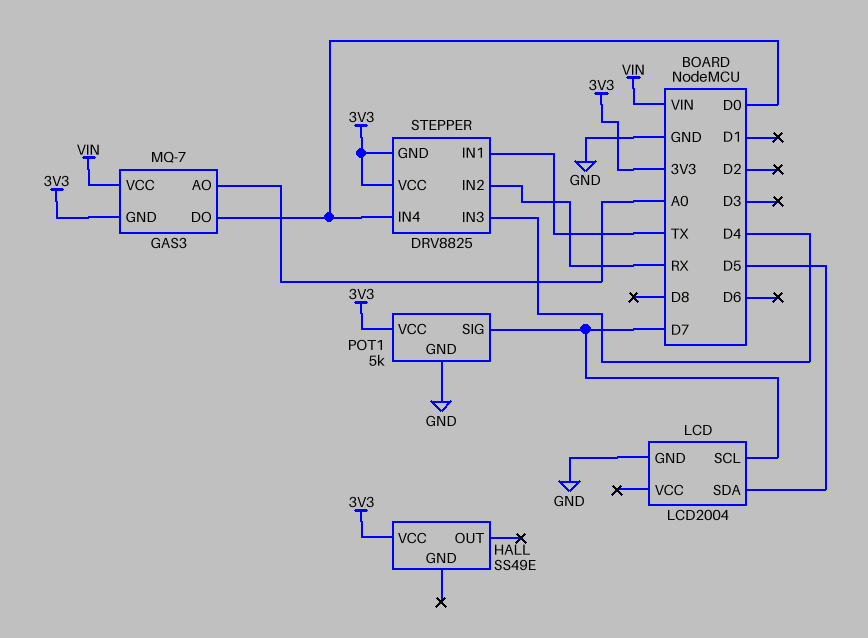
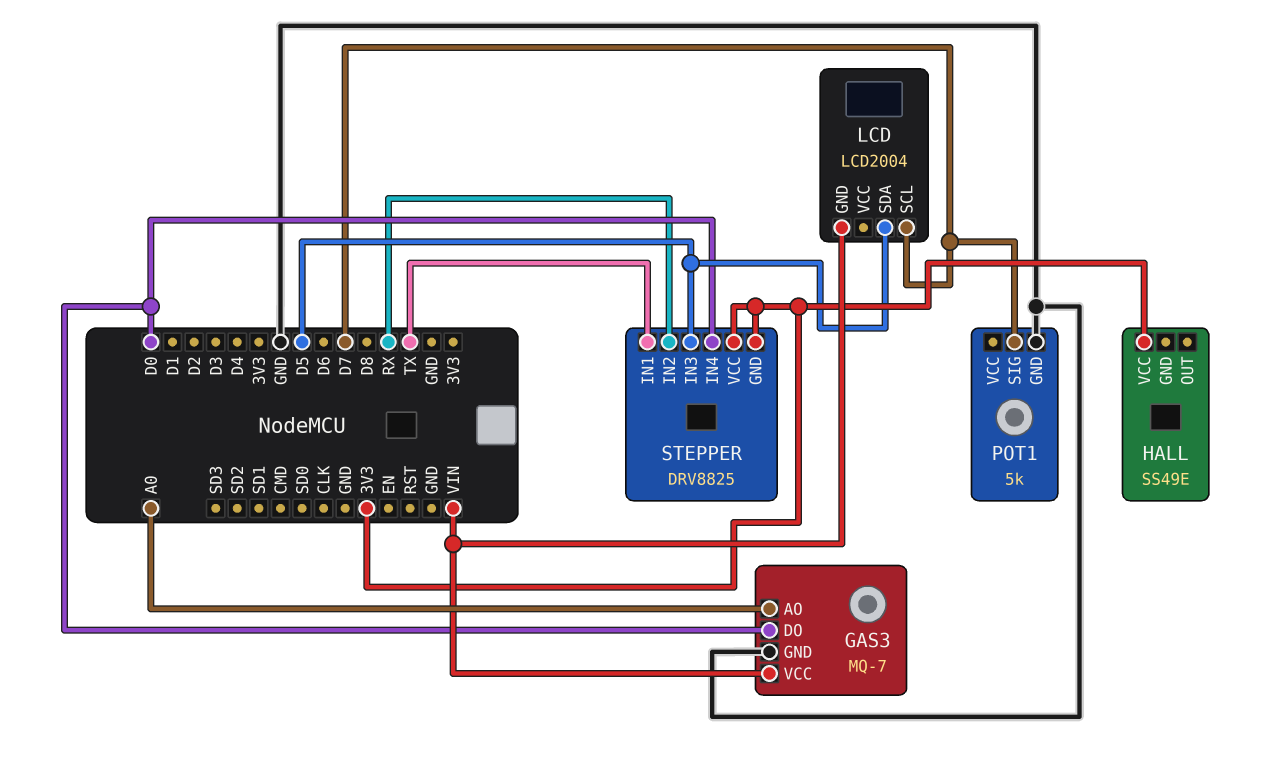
GAS3 pin GND: 3V3 -> GND
LCD pin GND: GND -> VIN
POT1 pin VCC: 3V3 -> none
STEPPER pin IN3: D4 -> D5

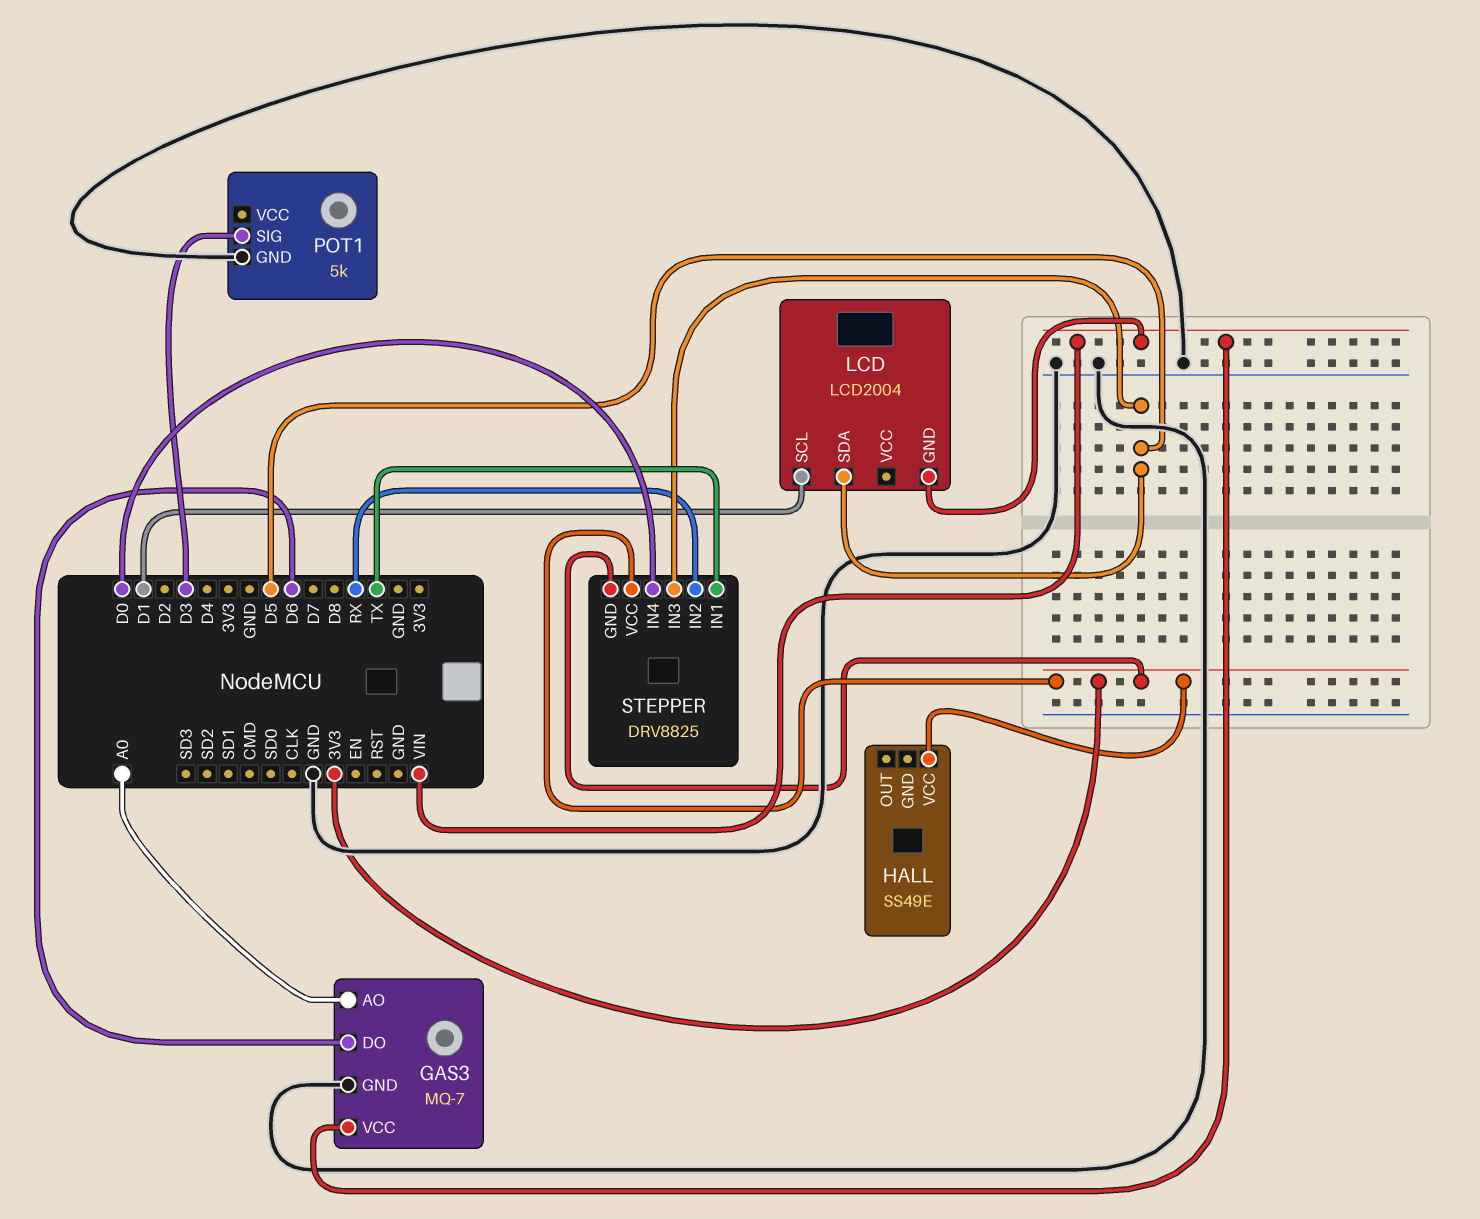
GAS3 pin DO: D0 -> D6
LCD pin SCL: D7 -> D1
POT1 pin SIG: D7 -> D3

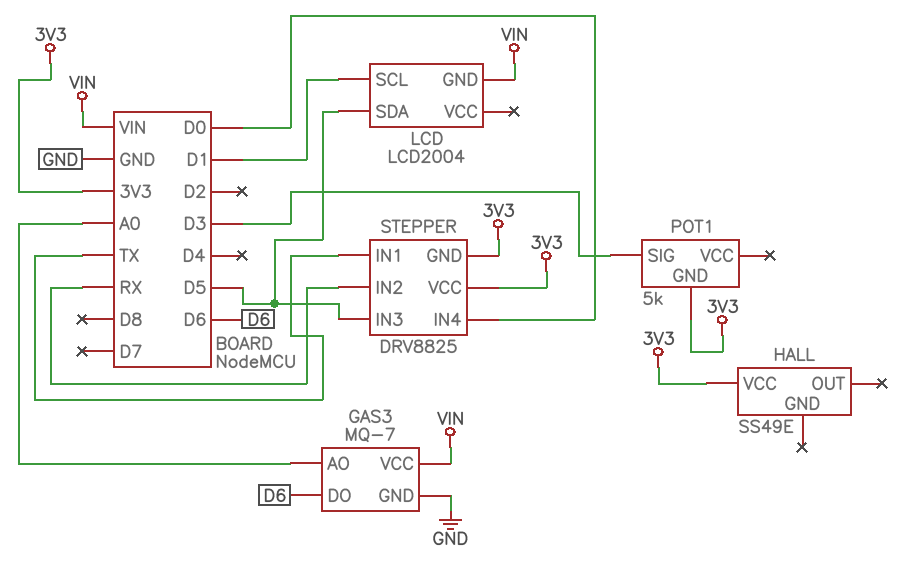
POT1 pin GND: GND -> 3V3

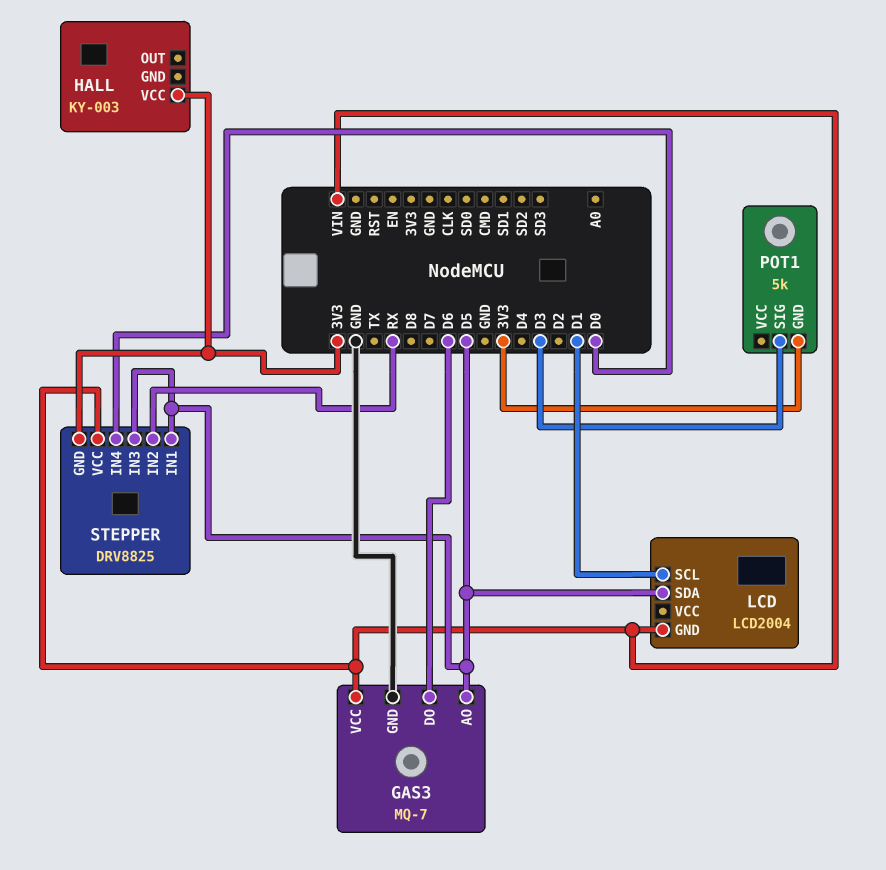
GAS3 pin AO: A0 -> D5
HALL: SS49E -> KY-003
STEPPER pin IN1: TX -> D5
STEPPER pin VCC: 3V3 -> VIN

